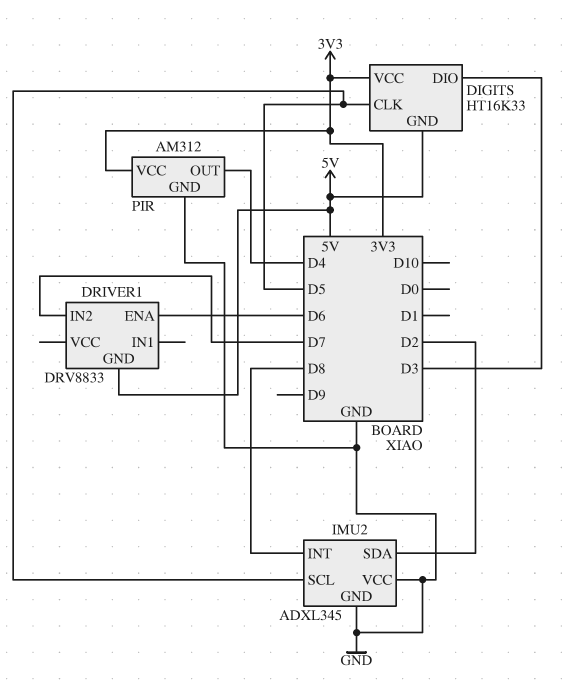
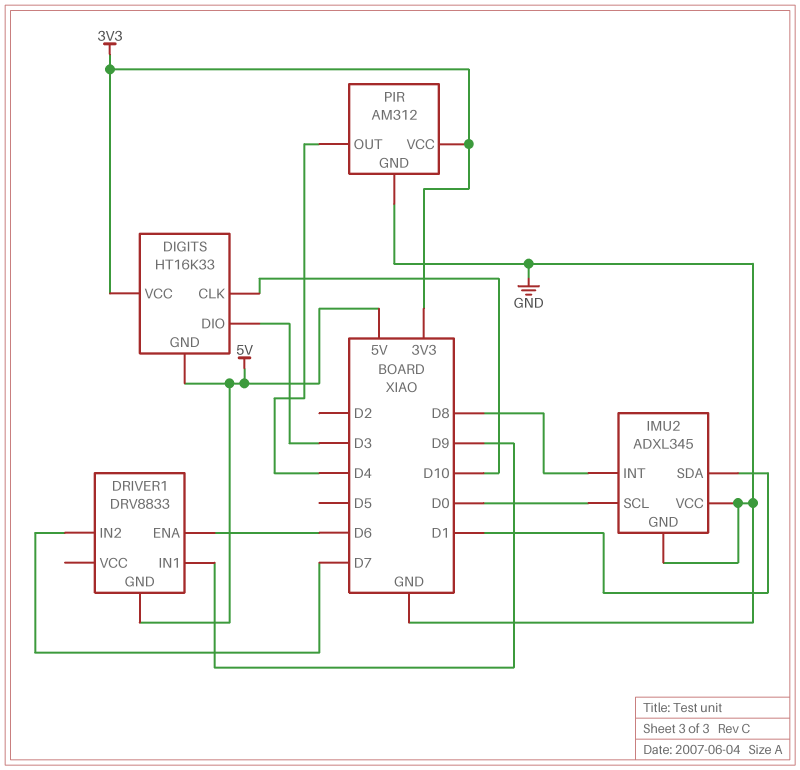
DIGITS pin CLK: D5 -> D10
DRIVER1 pin IN1: none -> D9
IMU2 pin SCL: D5 -> D0
IMU2 pin SDA: D2 -> D1

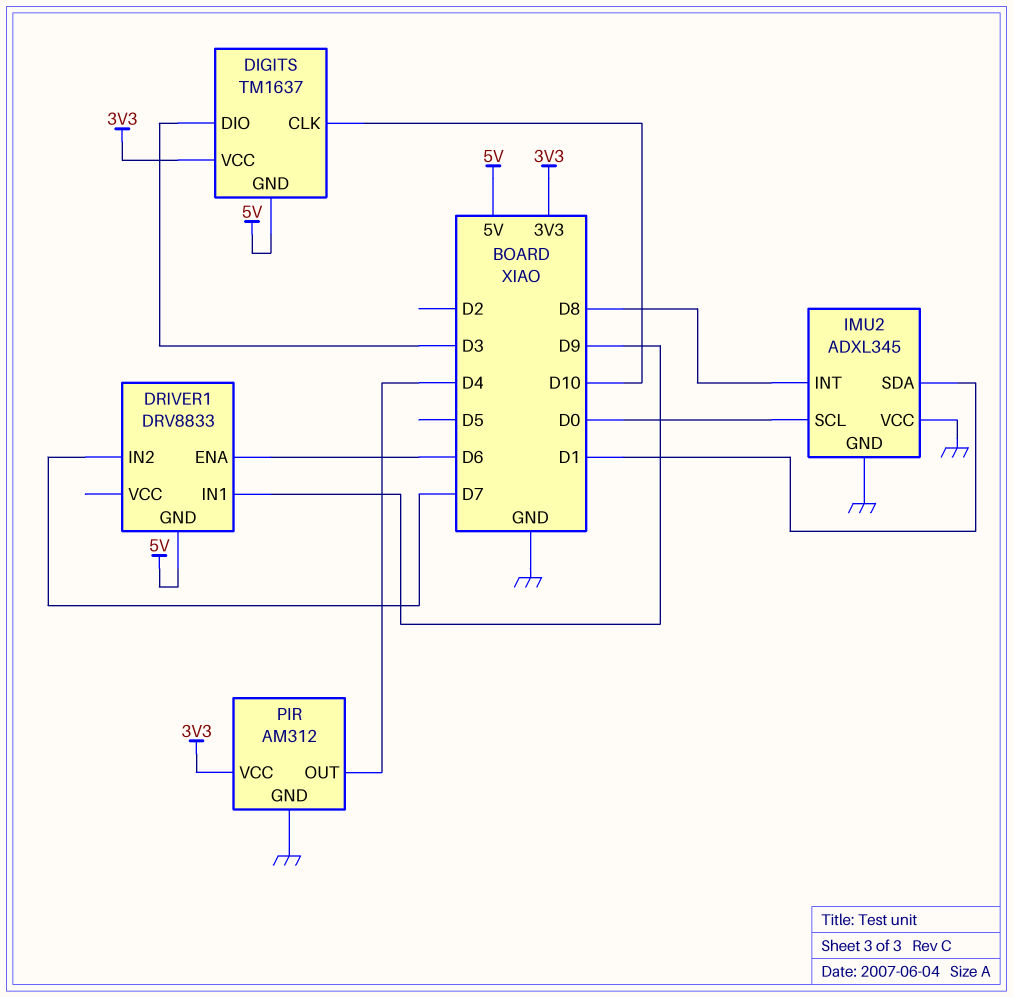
DIGITS: HT16K33 -> TM1637

